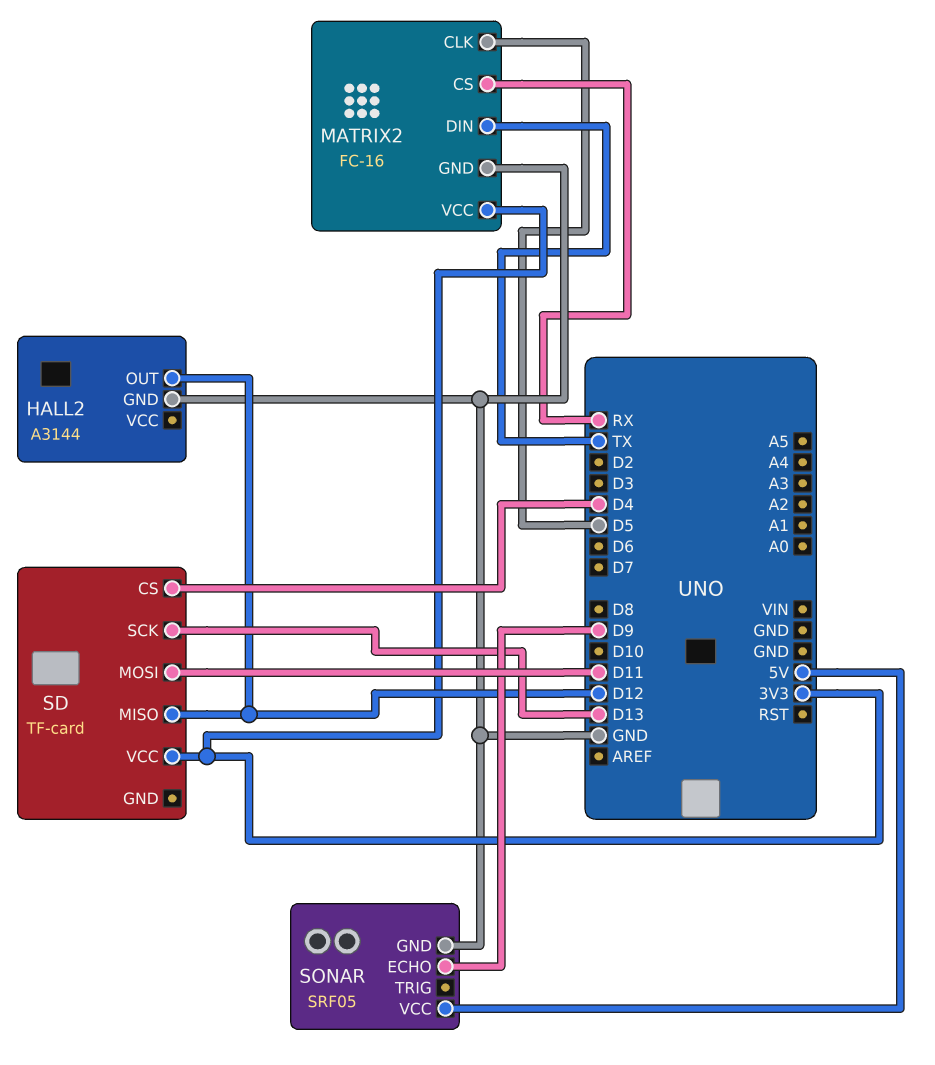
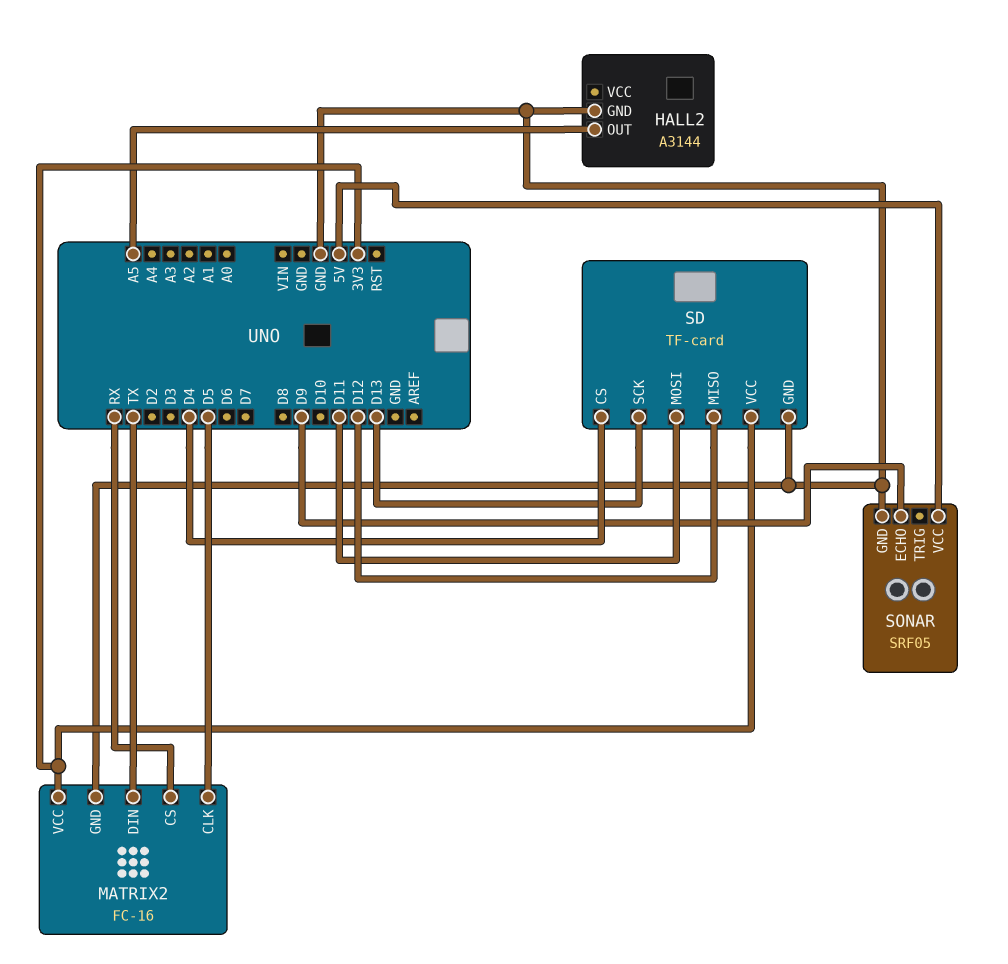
HALL2 pin OUT: D12 -> A5
SD pin GND: none -> GND

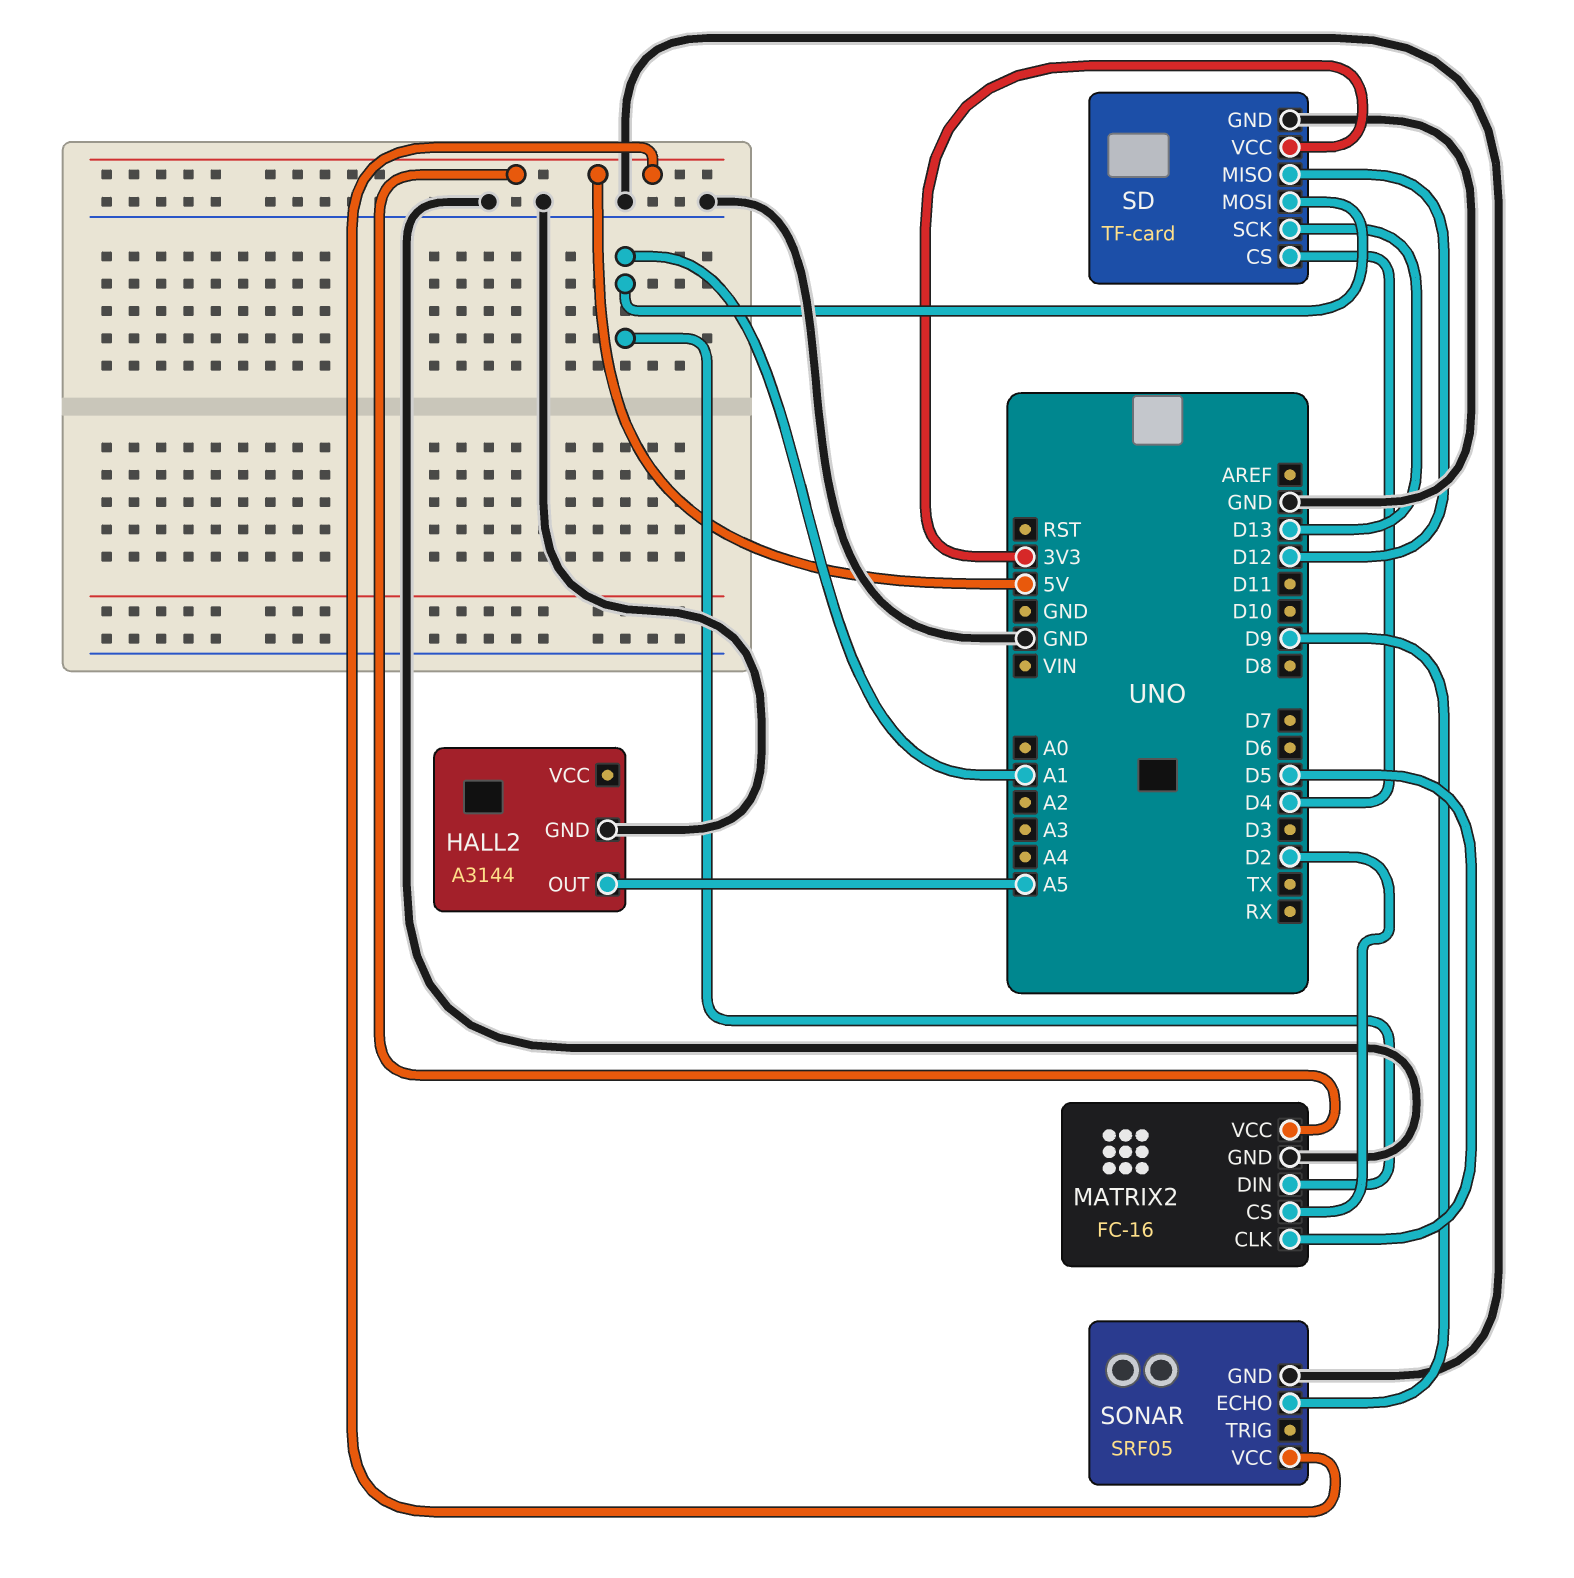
MATRIX2 pin CS: RX -> D2
MATRIX2 pin DIN: TX -> A1
MATRIX2 pin VCC: 3V3 -> 5V
SD pin MOSI: D11 -> A1

